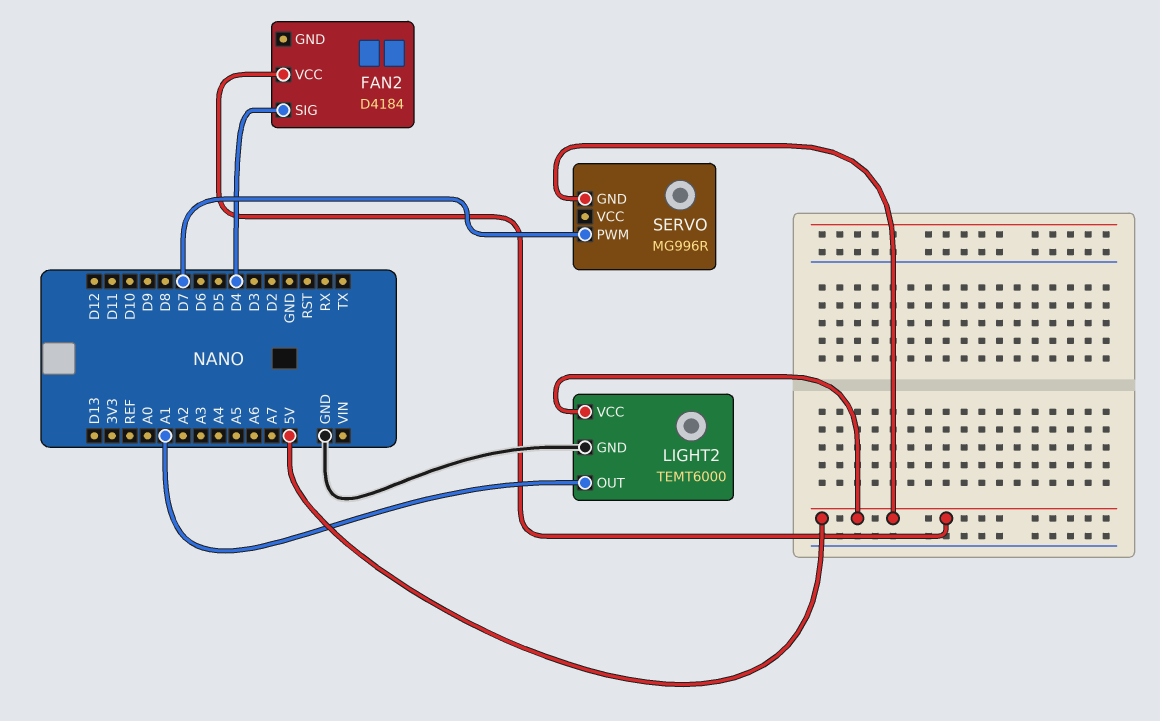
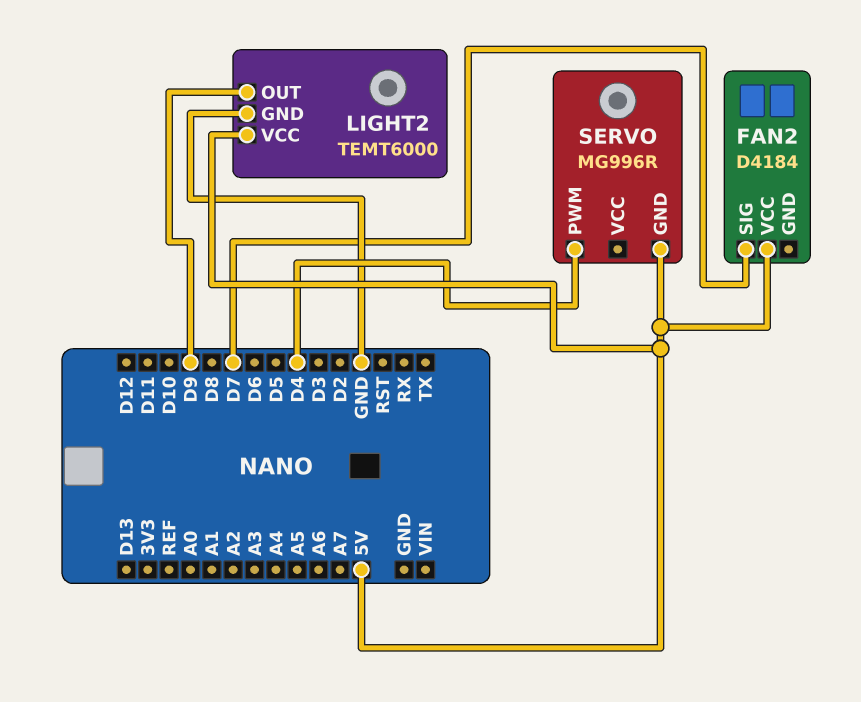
FAN2 pin SIG: D4 -> D7
LIGHT2 pin OUT: A1 -> D9
SERVO pin PWM: D7 -> D4

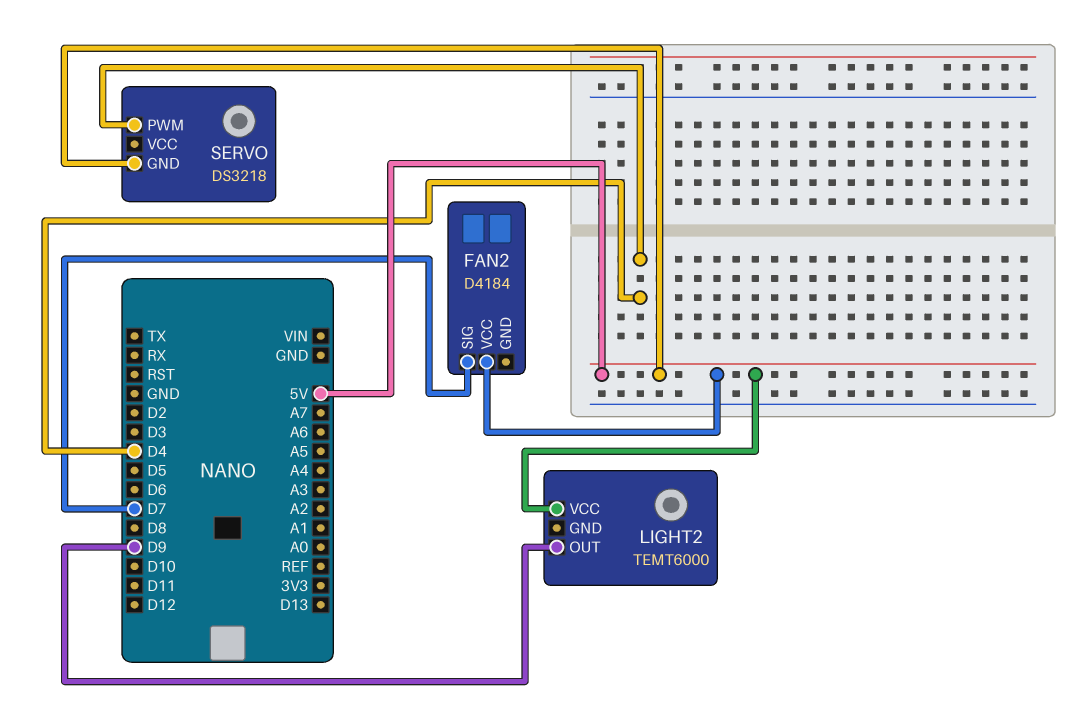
LIGHT2 pin GND: GND -> none
SERVO: MG996R -> DS3218

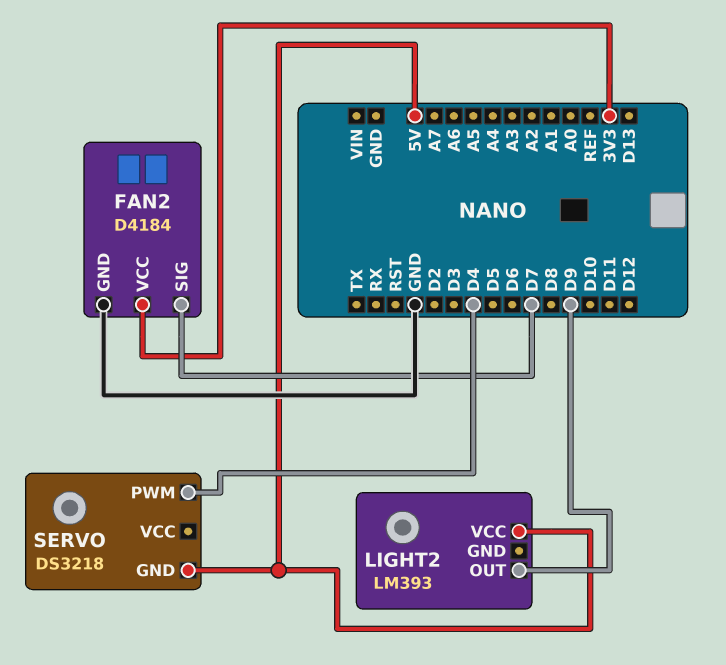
FAN2 pin GND: none -> GND
FAN2 pin VCC: 5V -> 3V3
LIGHT2: TEMT6000 -> LM393

